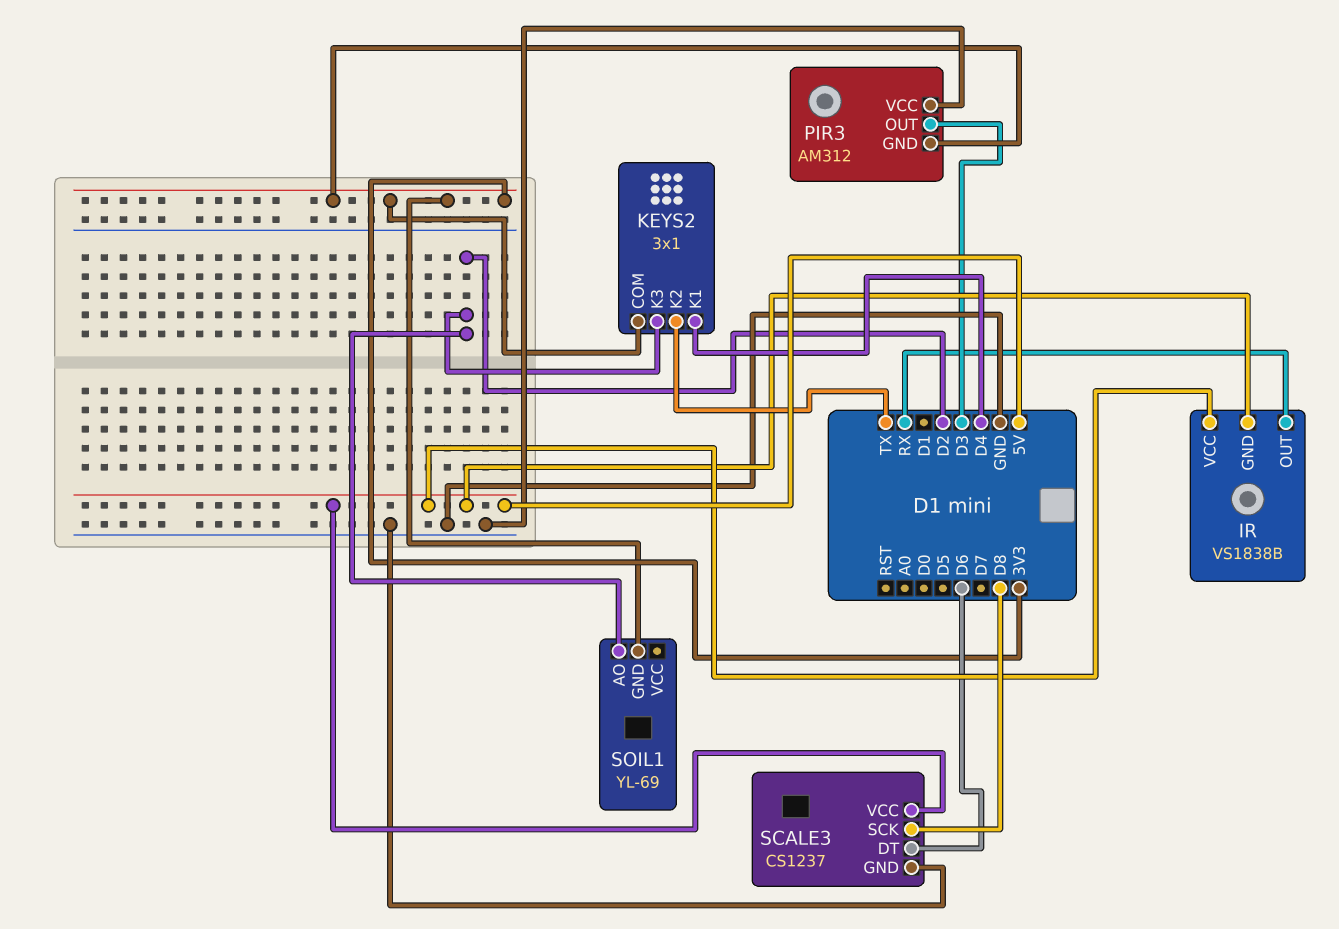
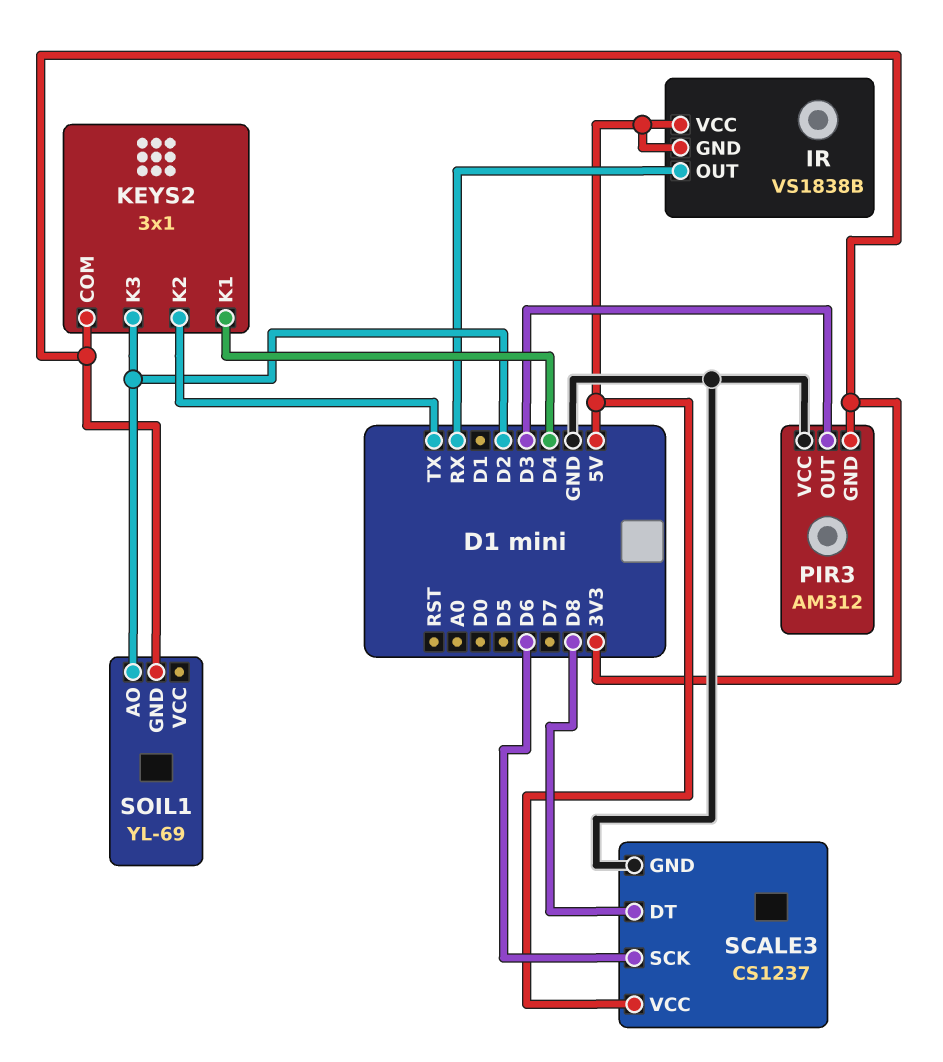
SCALE3 pin DT: D6 -> D8
SCALE3 pin SCK: D8 -> D6

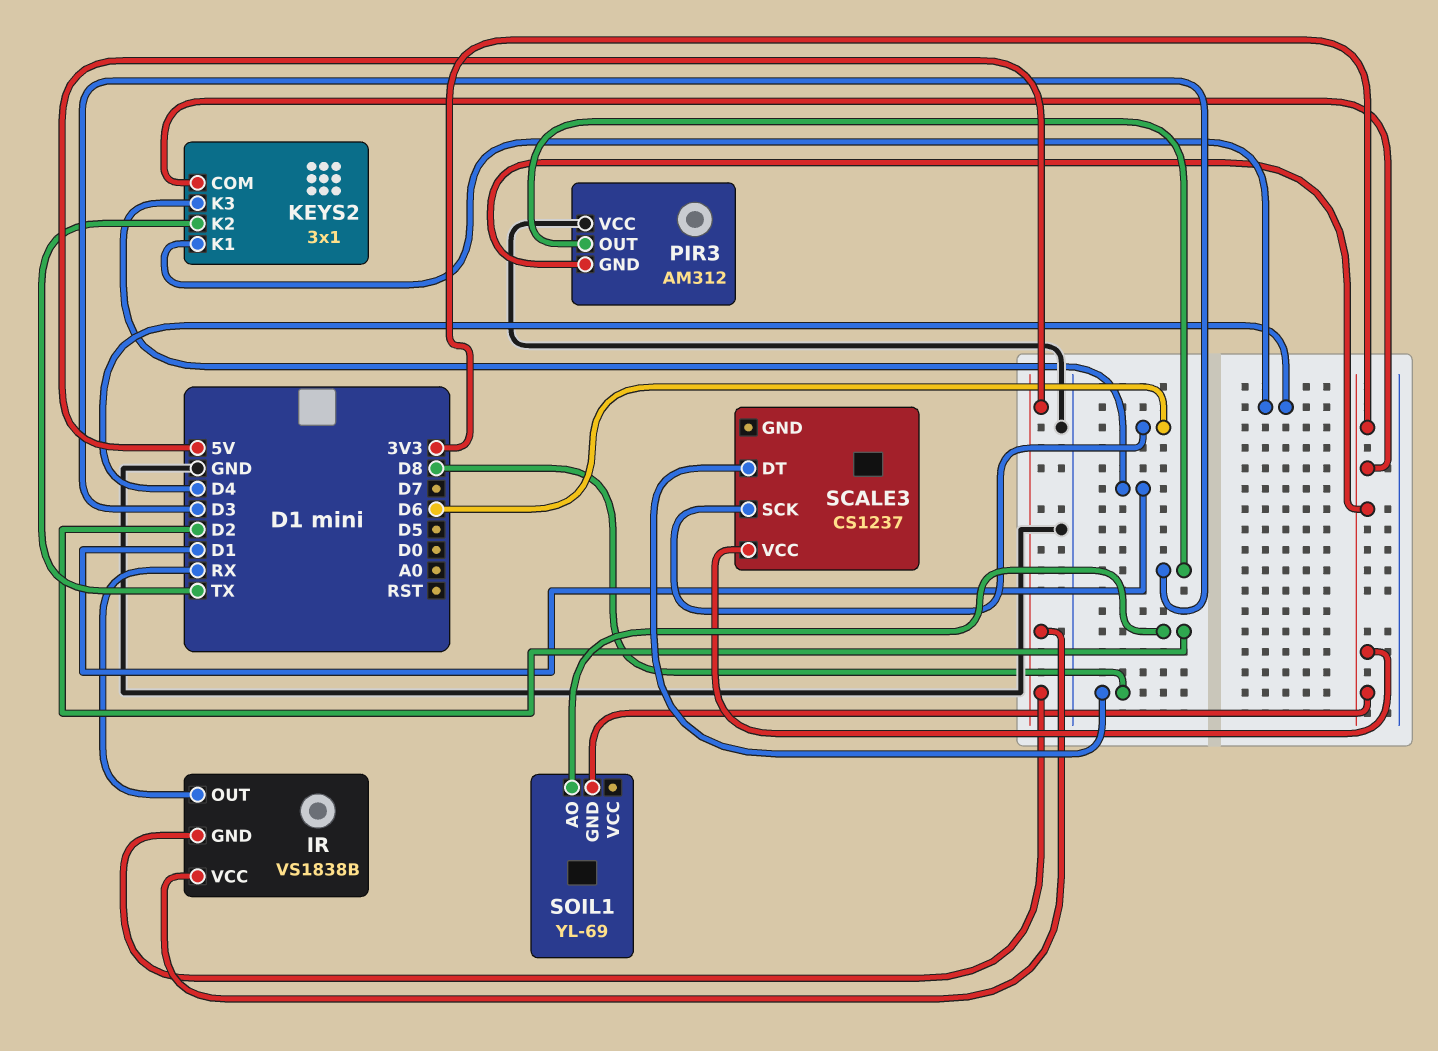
KEYS2 pin K3: D2 -> D1
SCALE3 pin GND: GND -> none
SCALE3 pin VCC: 5V -> 3V3

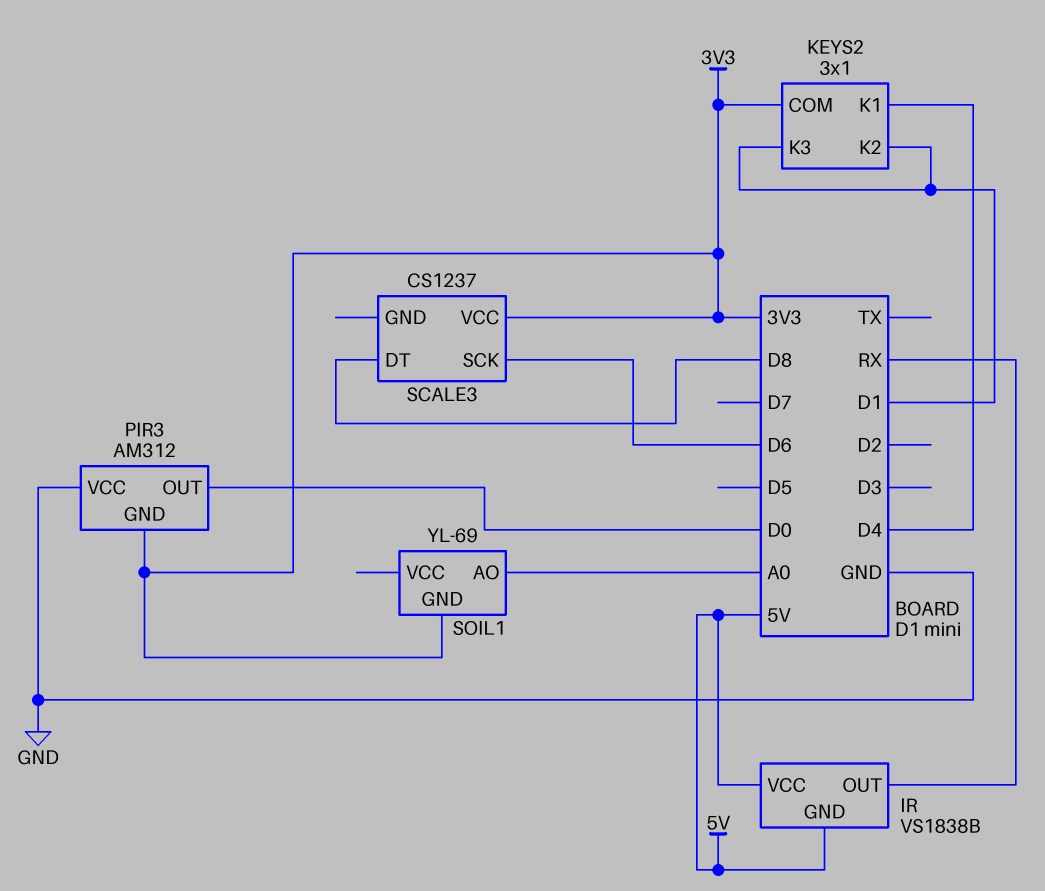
KEYS2 pin K2: TX -> D1
PIR3 pin OUT: D3 -> D0
SOIL1 pin AO: D2 -> A0

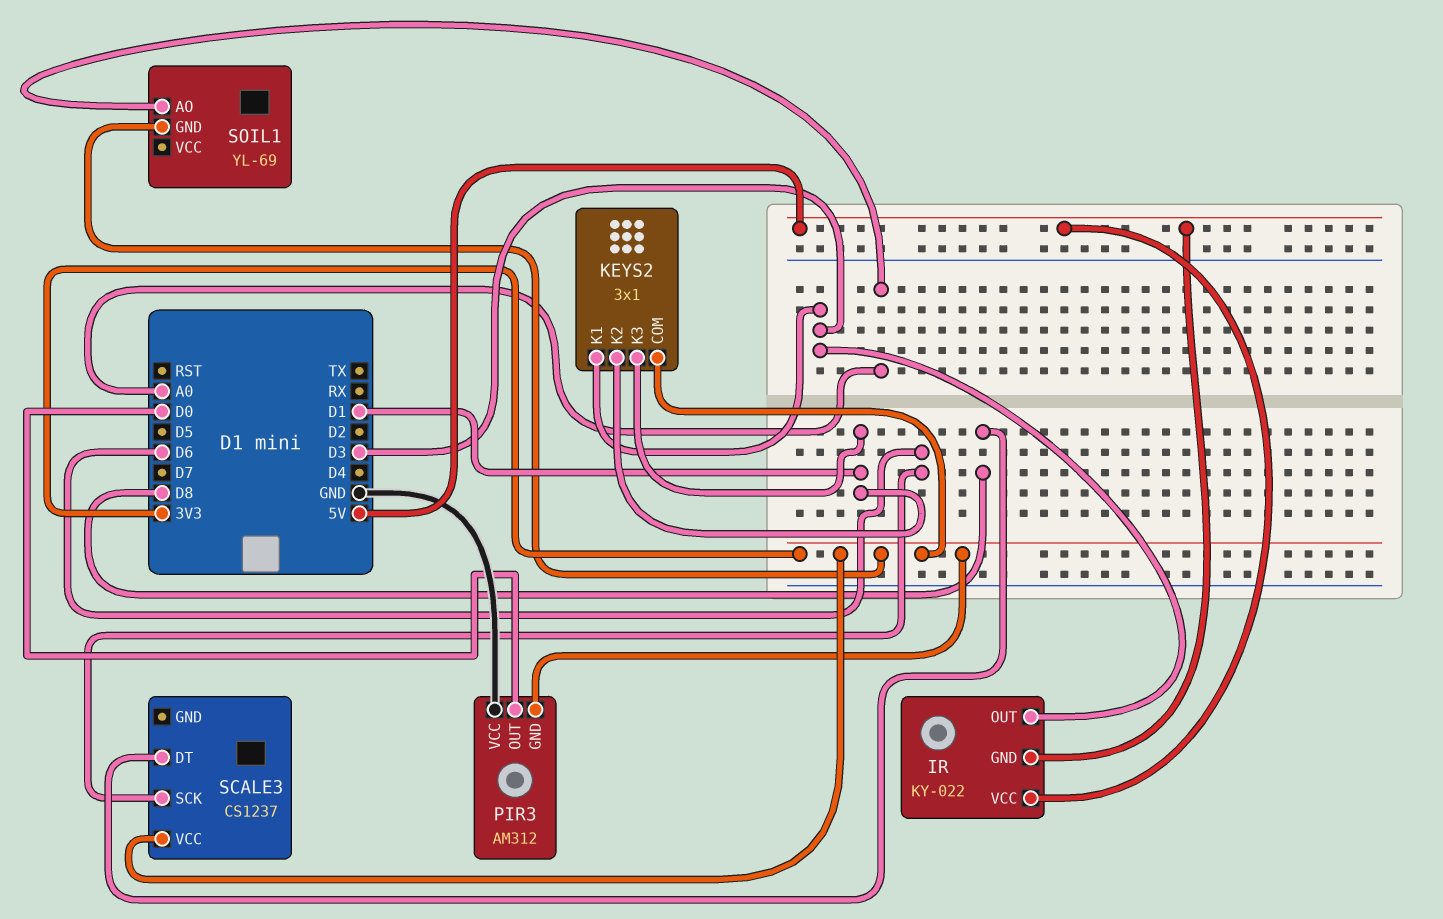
IR: VS1838B -> KY-022
IR pin OUT: RX -> D3
KEYS2 pin K1: D4 -> D3

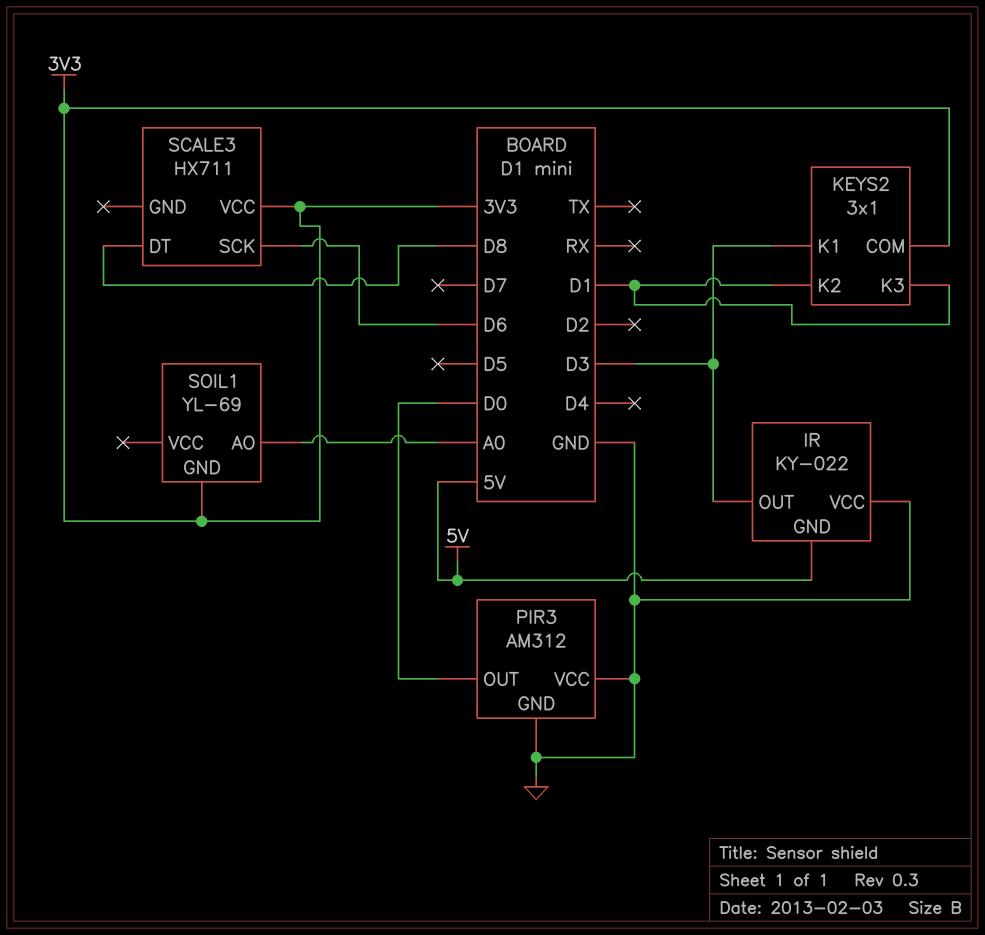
IR pin VCC: 5V -> GND
PIR3 pin GND: 3V3 -> GND
SCALE3: CS1237 -> HX711

